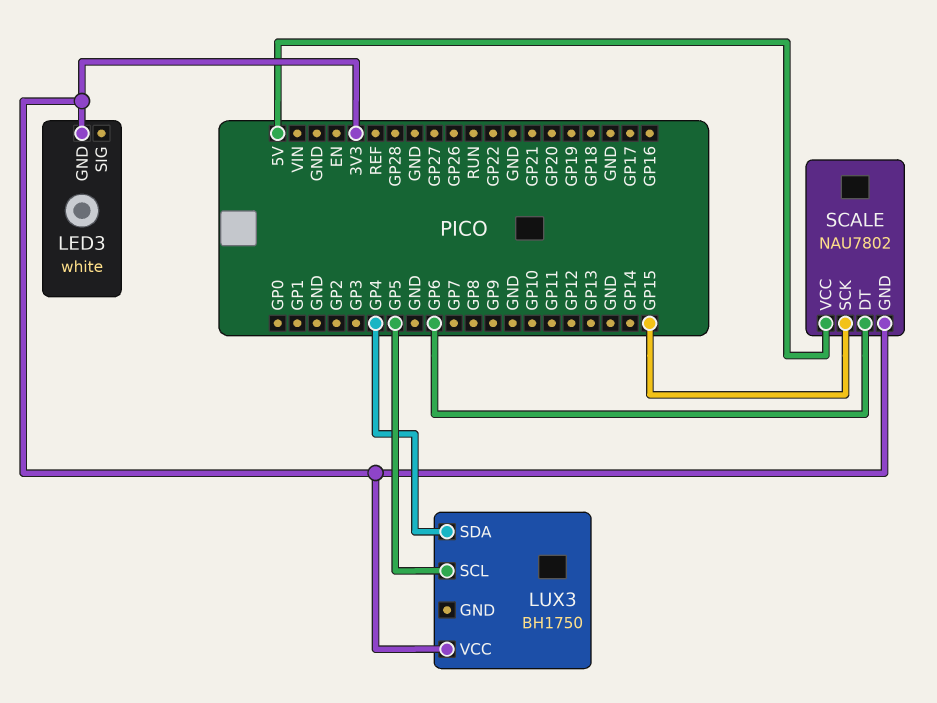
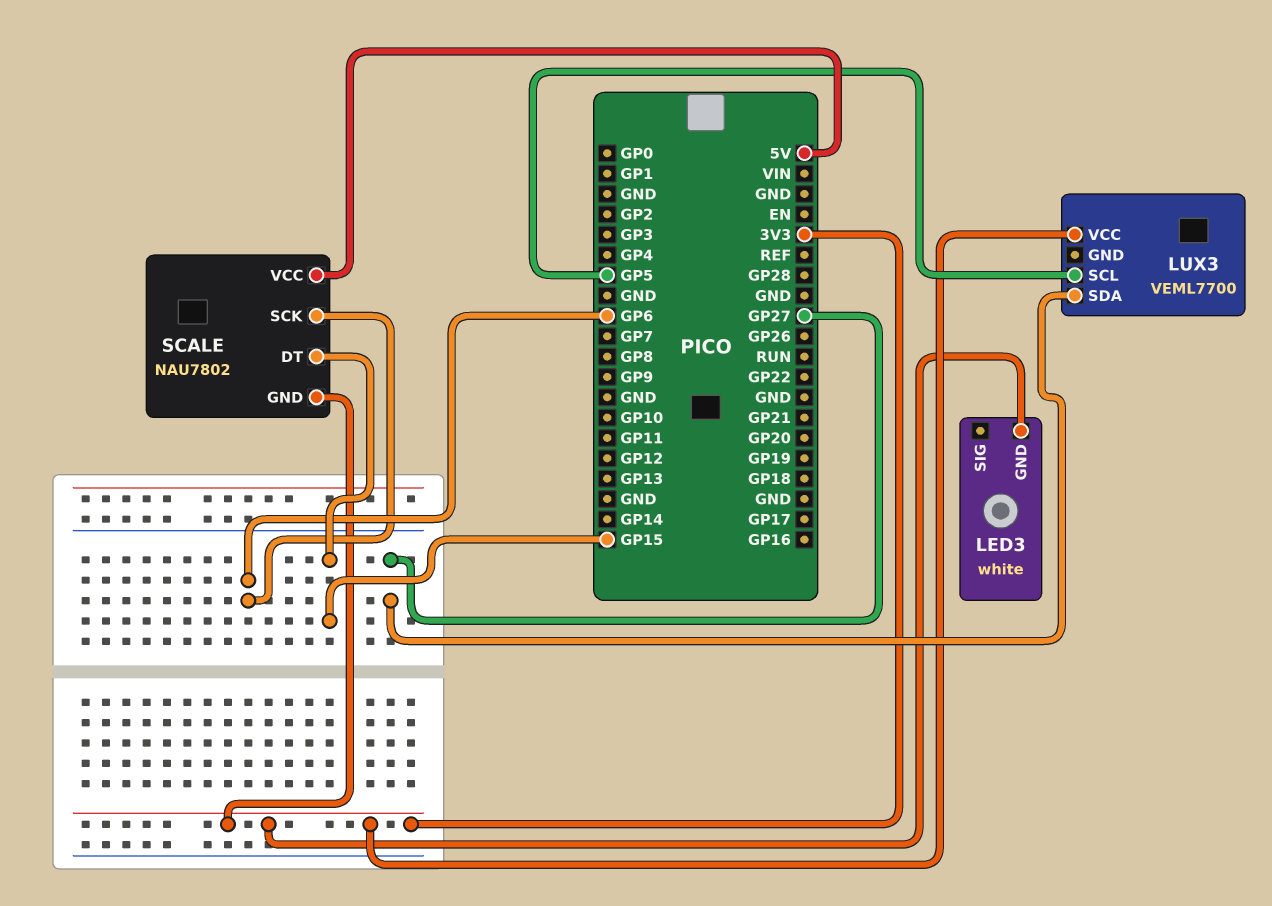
LUX3: BH1750 -> VEML7700
LUX3 pin SDA: GP4 -> GP27
SCALE pin DT: GP6 -> GP15
SCALE pin SCK: GP15 -> GP6

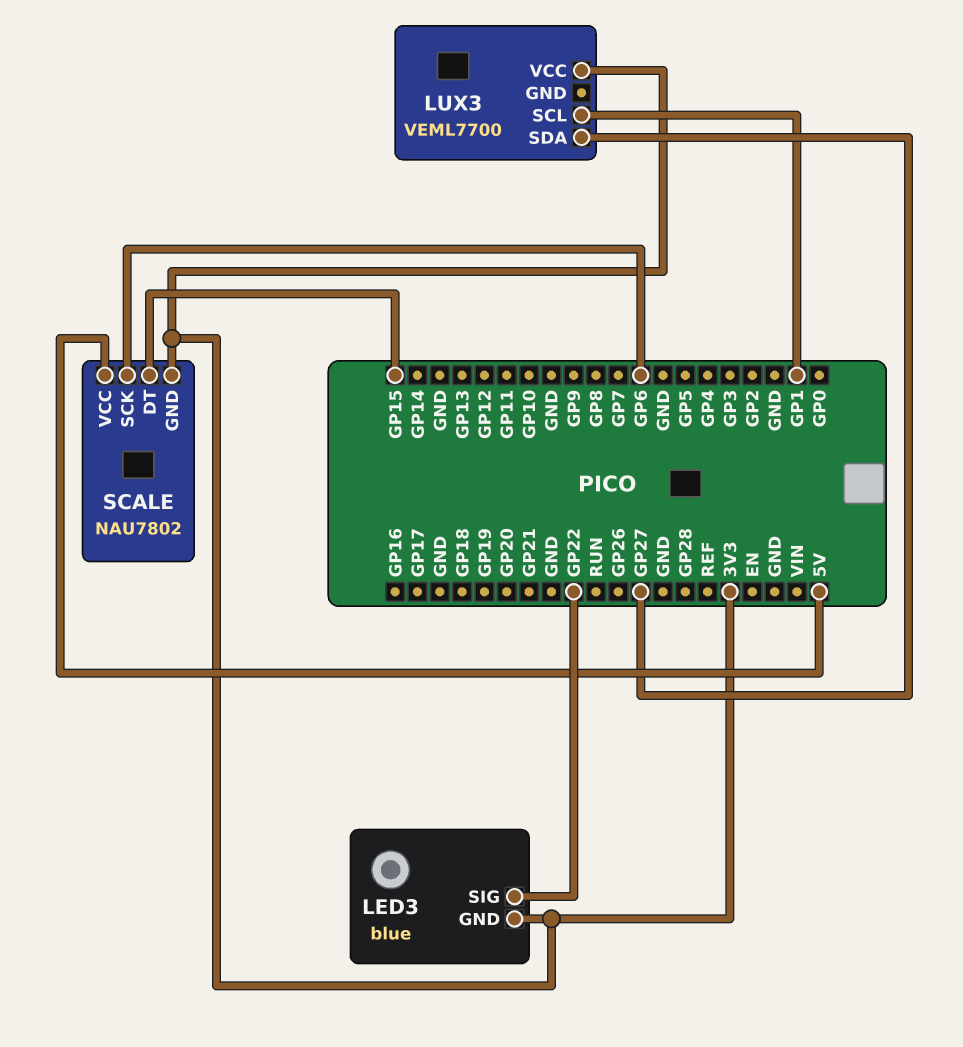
LED3: white -> blue
LED3 pin SIG: none -> GP22
LUX3 pin SCL: GP5 -> GP1

